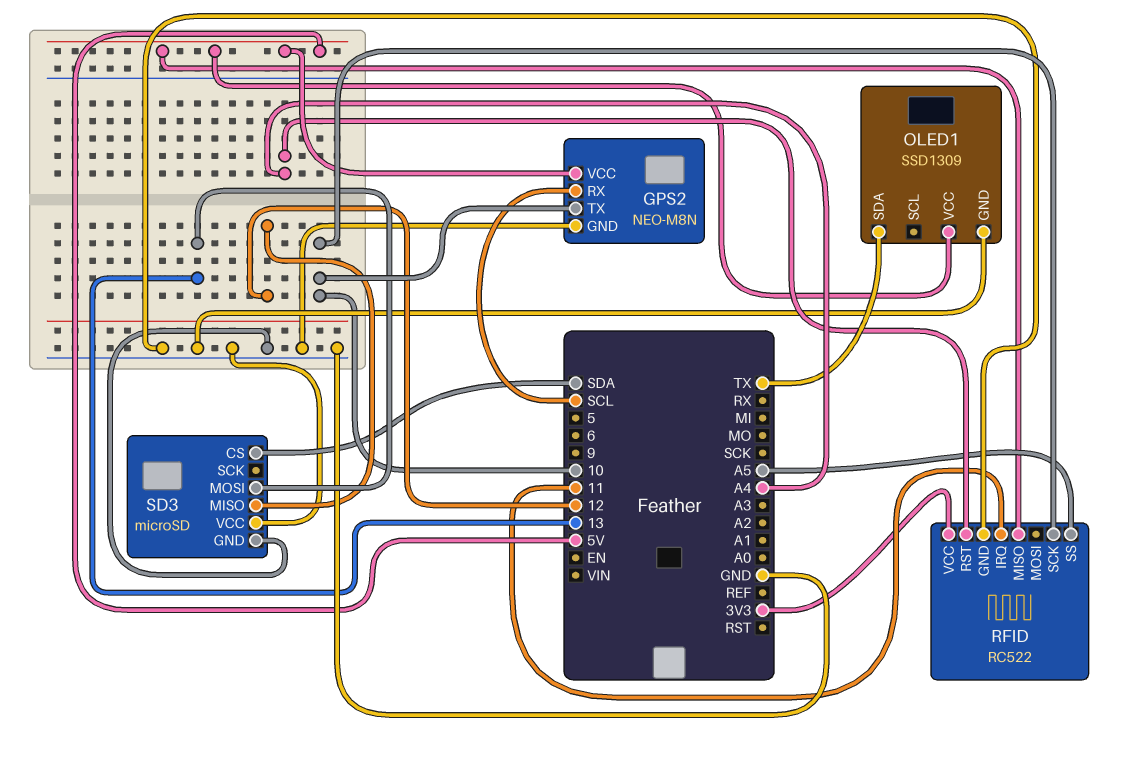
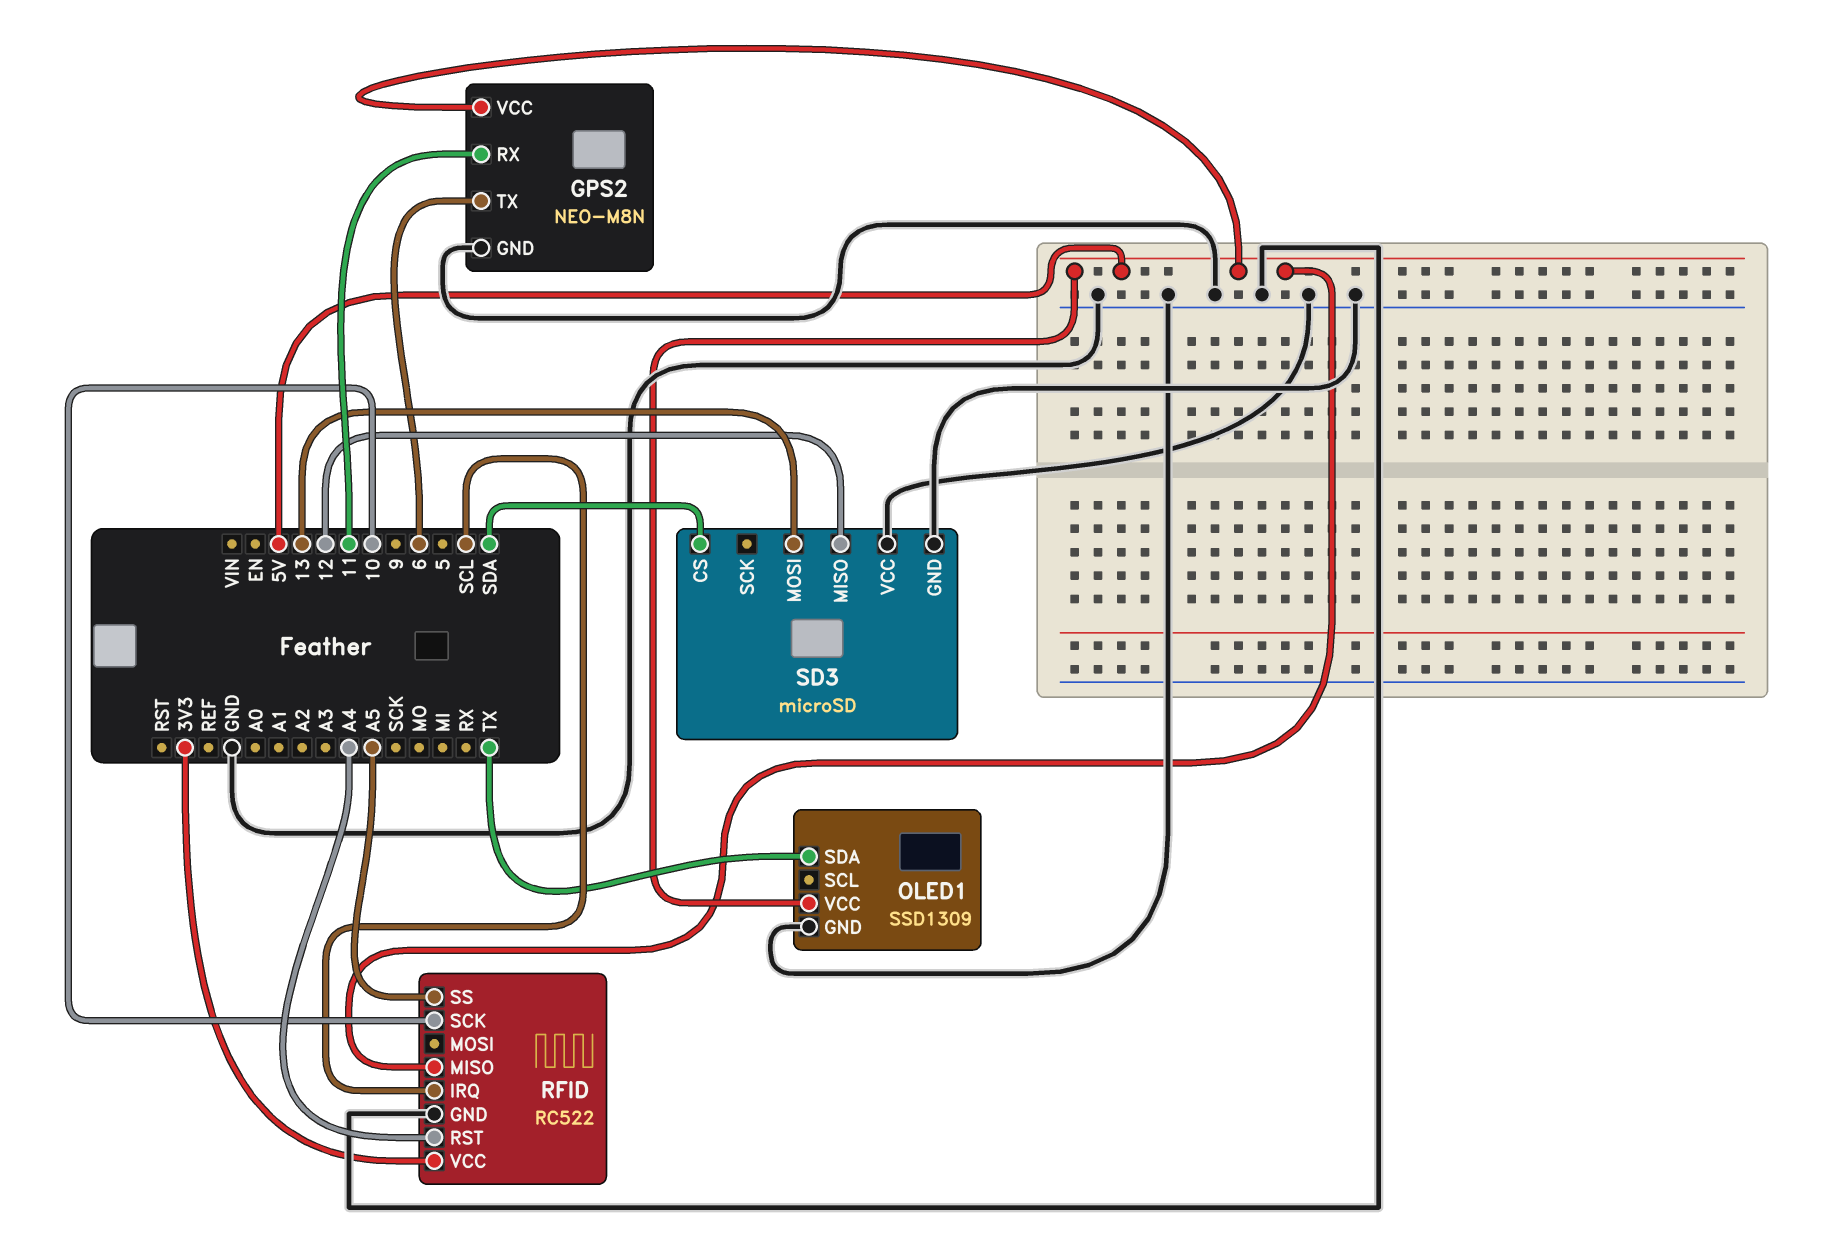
GPS2 pin RX: SCL -> 11
GPS2 pin TX: 10 -> 6
RFID pin IRQ: 11 -> SCL

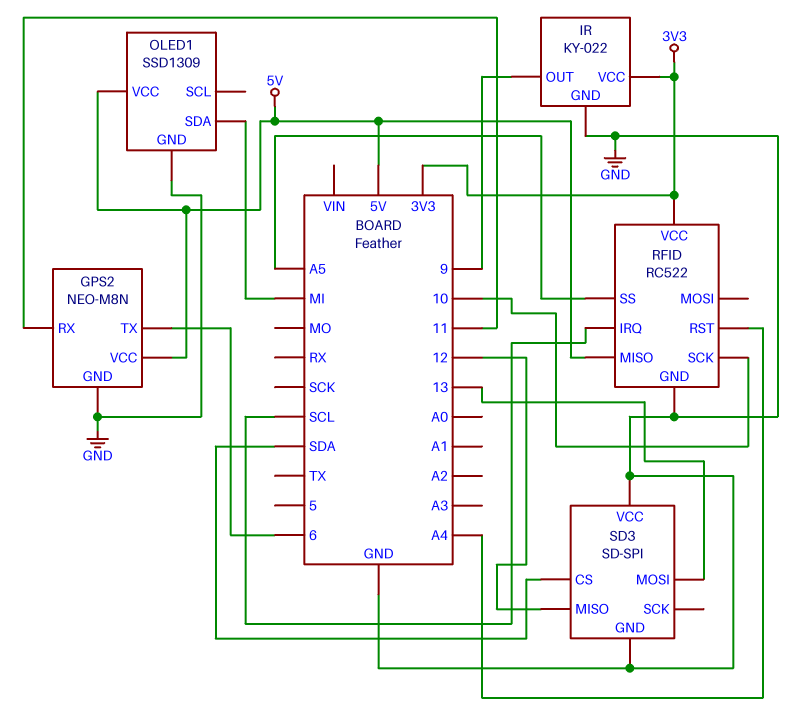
IR: none -> KY-022
IR pin GND: none -> GND
IR pin OUT: none -> 9
IR pin VCC: none -> 3V3
OLED1 pin SDA: TX -> MI
SD3: microSD -> SD-SPI

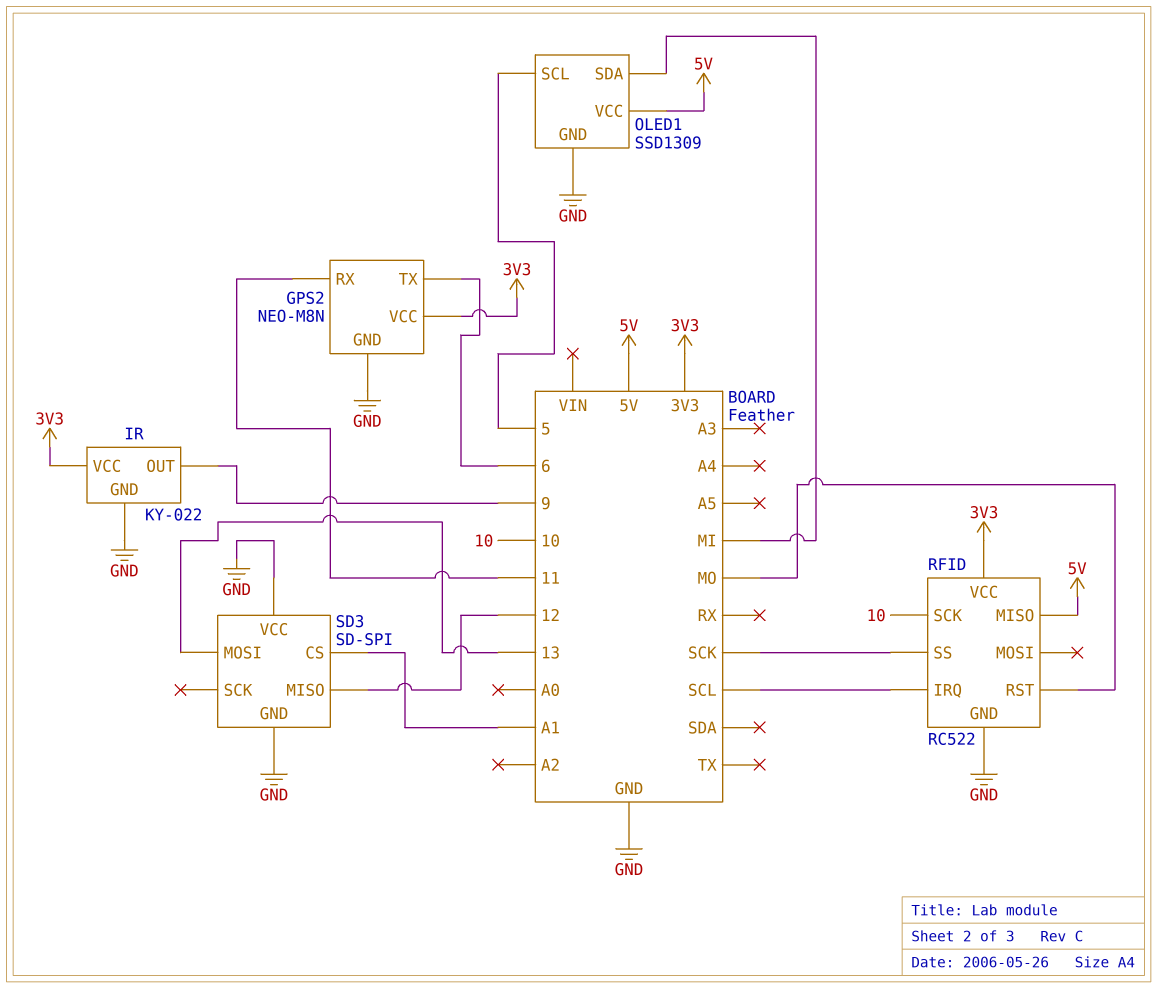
GPS2 pin VCC: 5V -> 3V3
OLED1 pin SCL: none -> 5
RFID pin RST: A4 -> MO
RFID pin SS: A5 -> SCK
SD3 pin CS: SDA -> A1

